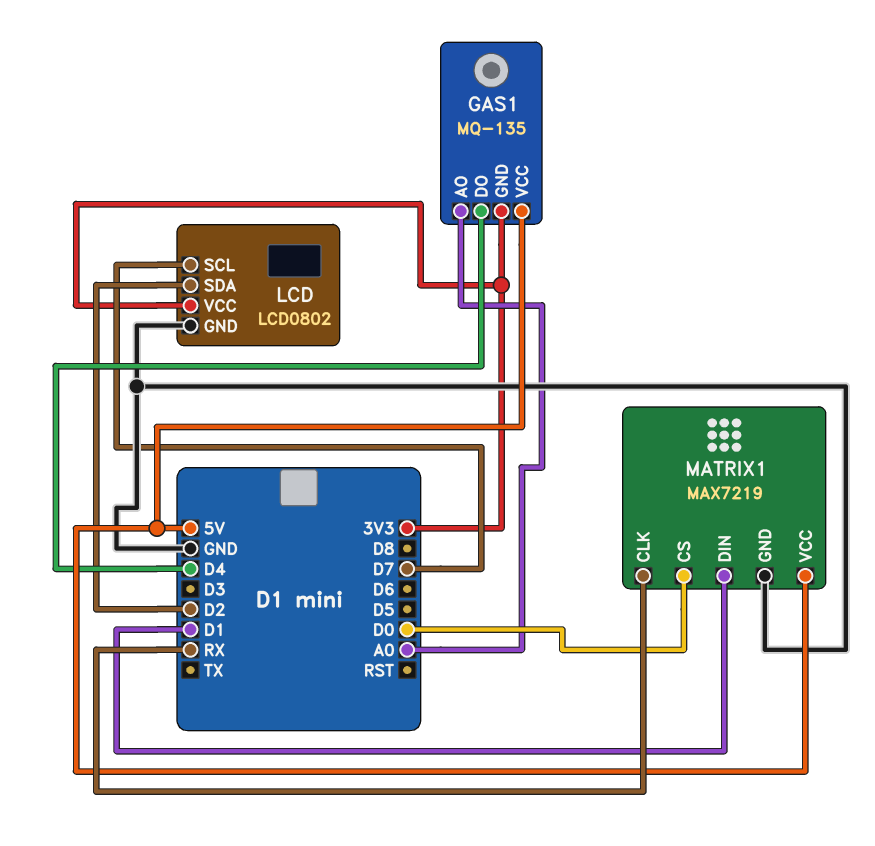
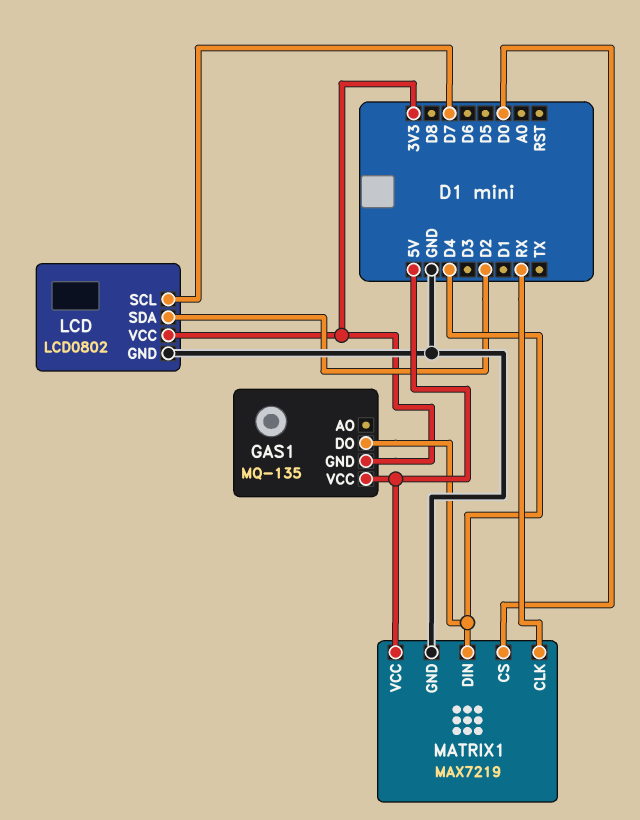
GAS1 pin AO: A0 -> none
MATRIX1 pin DIN: D1 -> D4

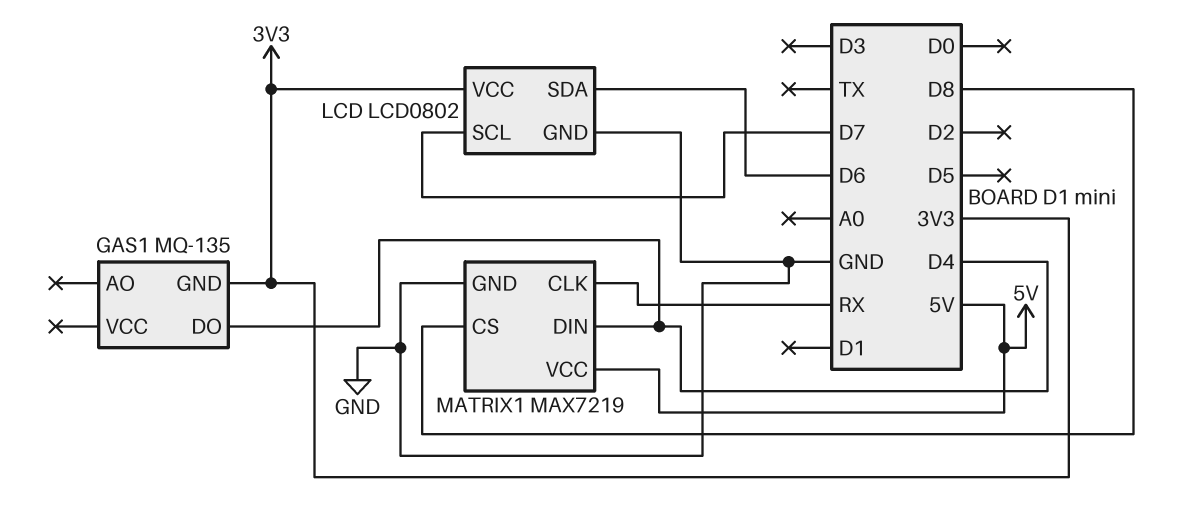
GAS1 pin VCC: 5V -> none
LCD pin SDA: D2 -> D6
MATRIX1 pin CS: D0 -> D8

